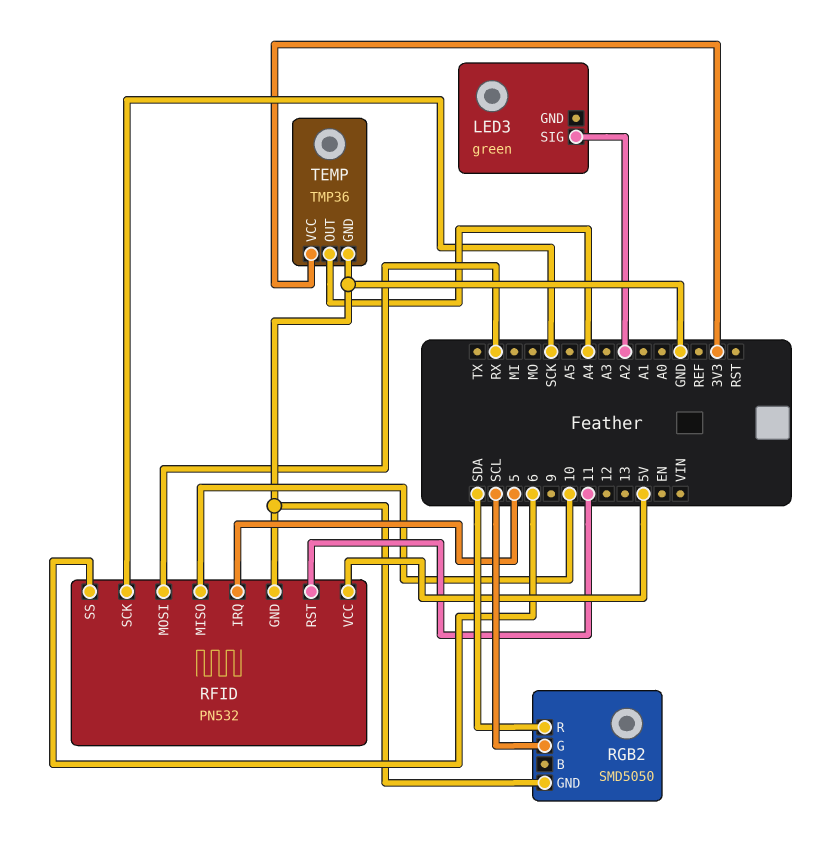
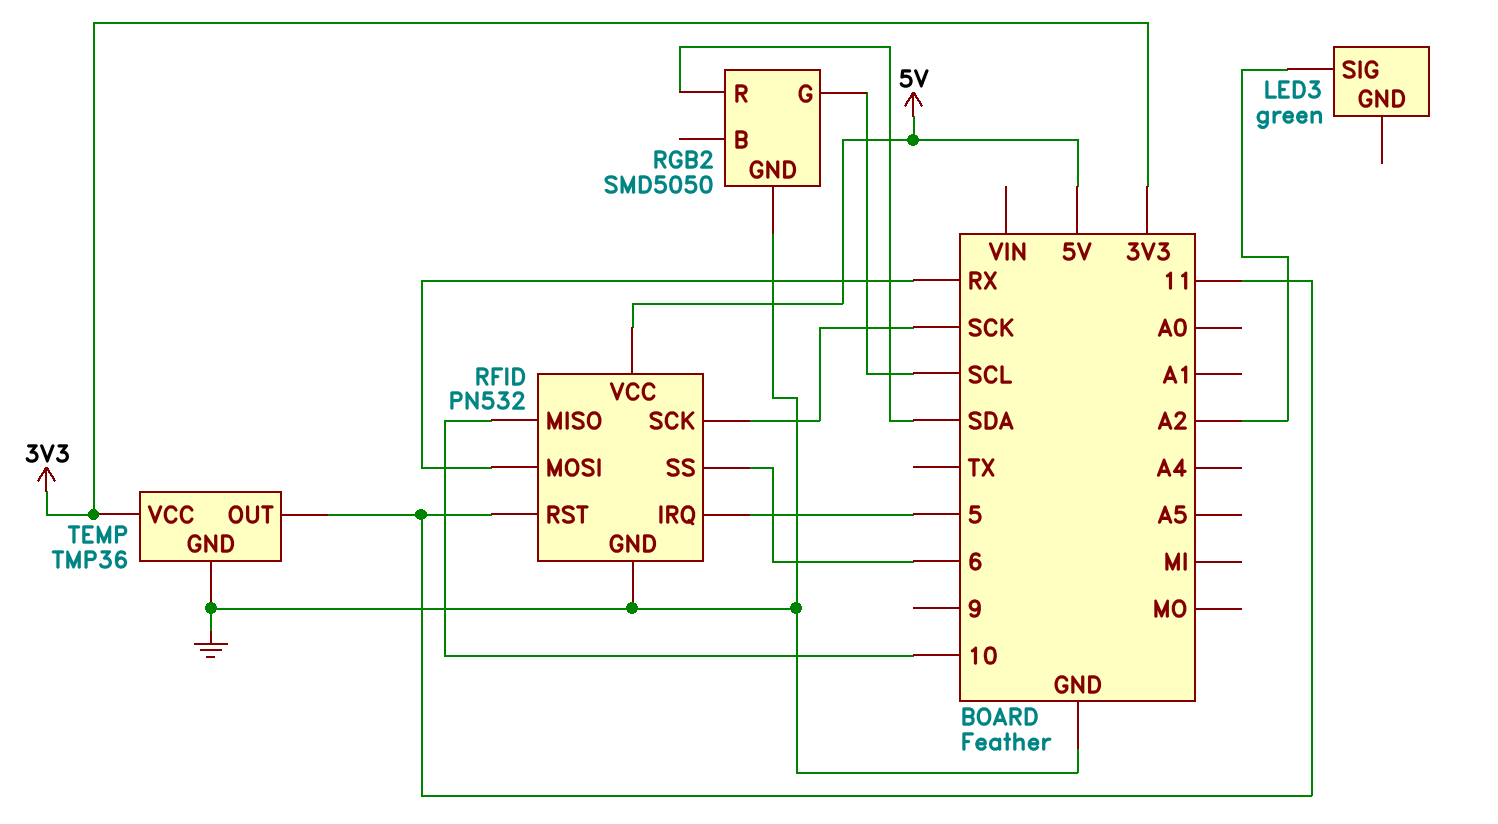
TEMP pin OUT: A4 -> 11

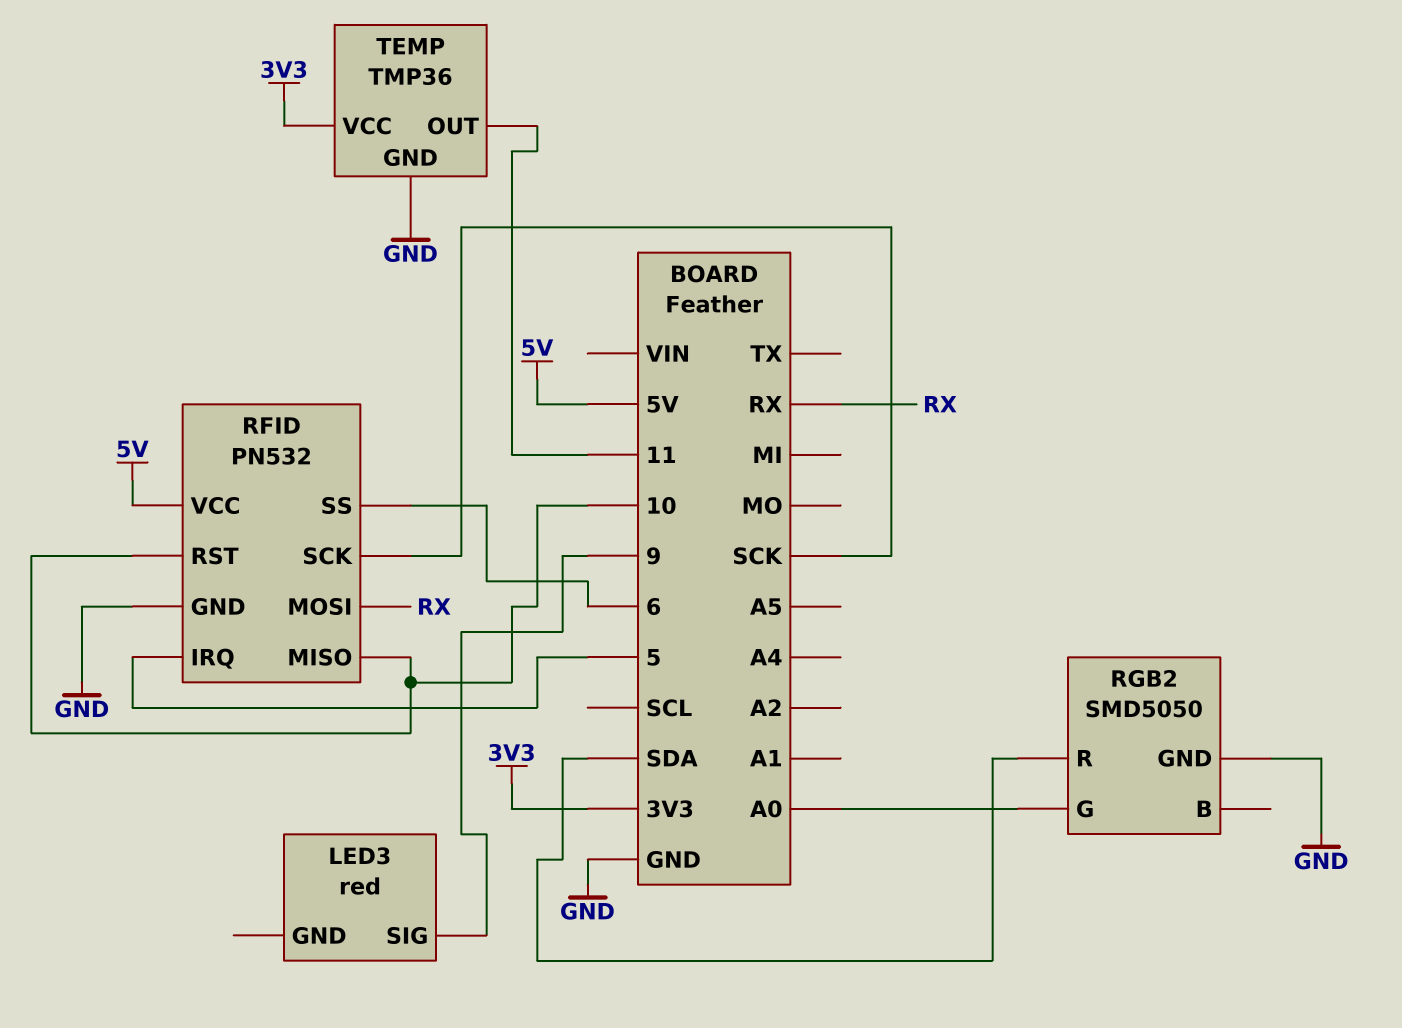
LED3: green -> red
LED3 pin SIG: A2 -> 9
RFID pin RST: 11 -> 10
RGB2 pin G: SCL -> A0

